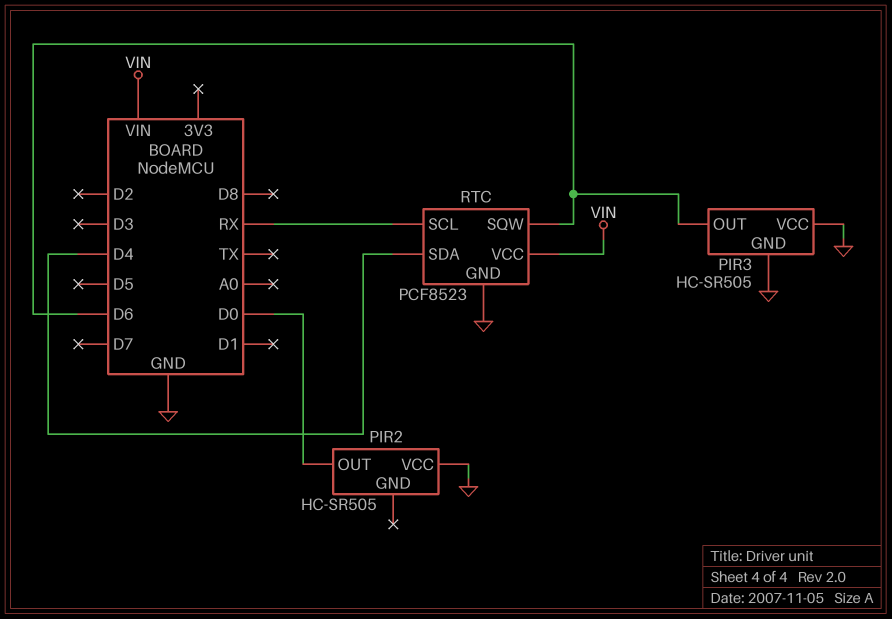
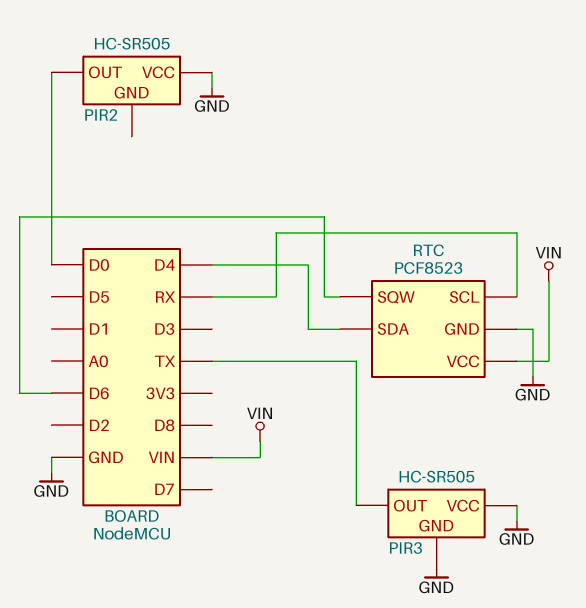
PIR3 pin OUT: D6 -> TX

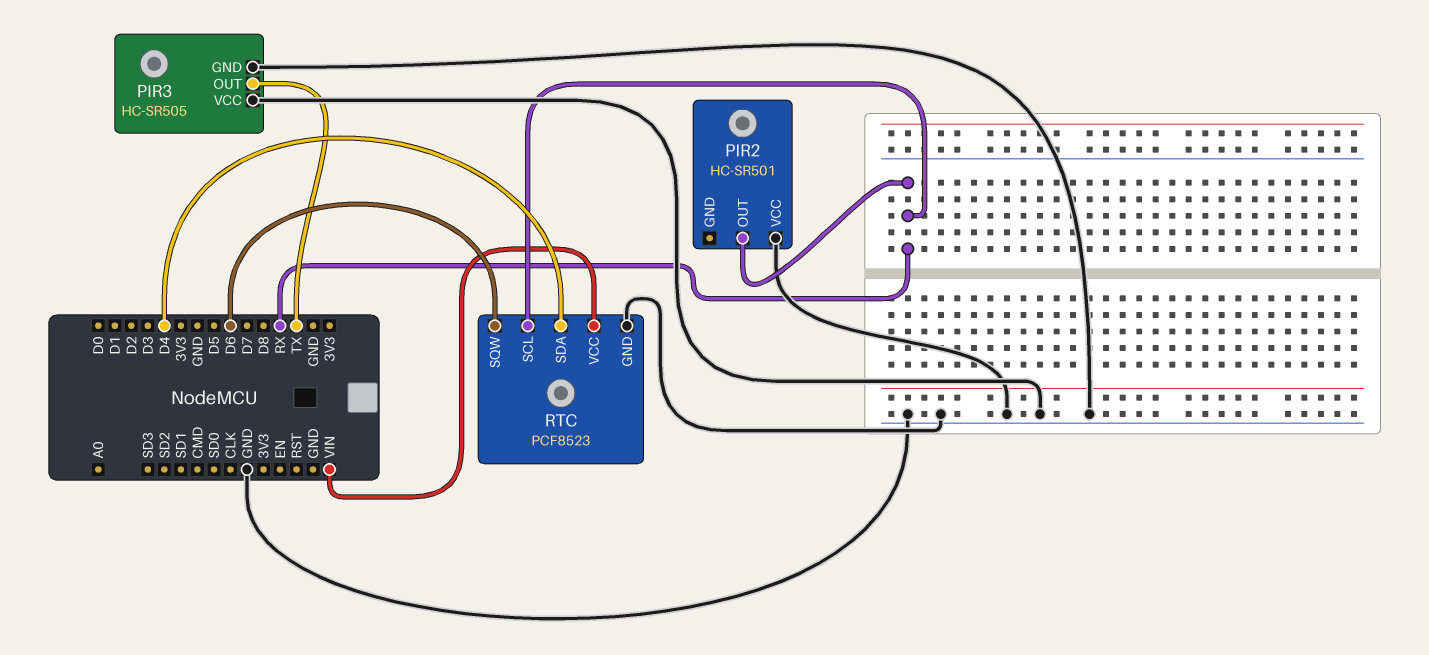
PIR2: HC-SR505 -> HC-SR501
PIR2 pin OUT: D0 -> RX

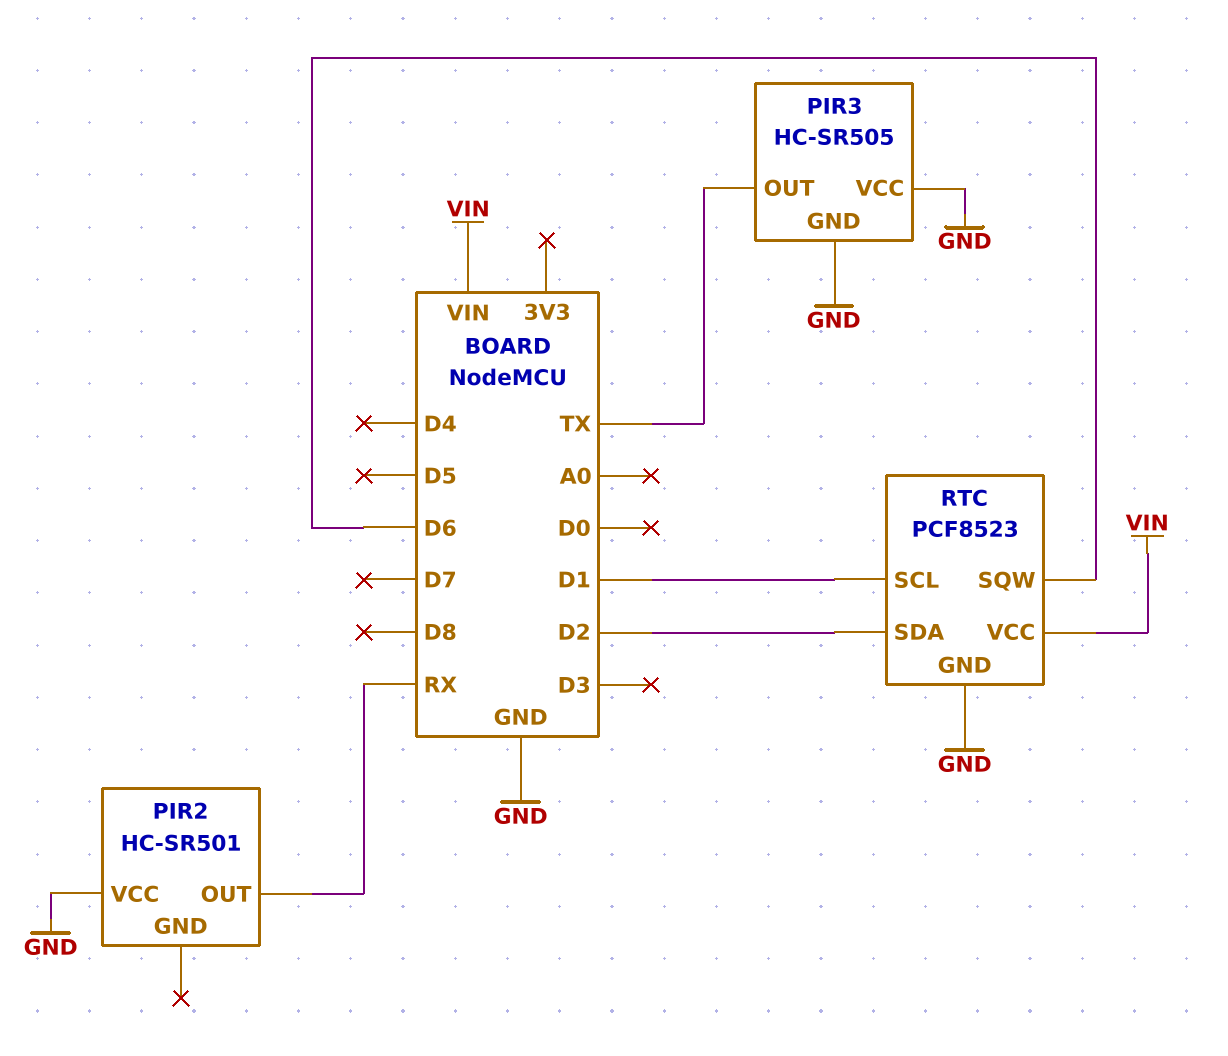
RTC pin SCL: RX -> D1
RTC pin SDA: D4 -> D2

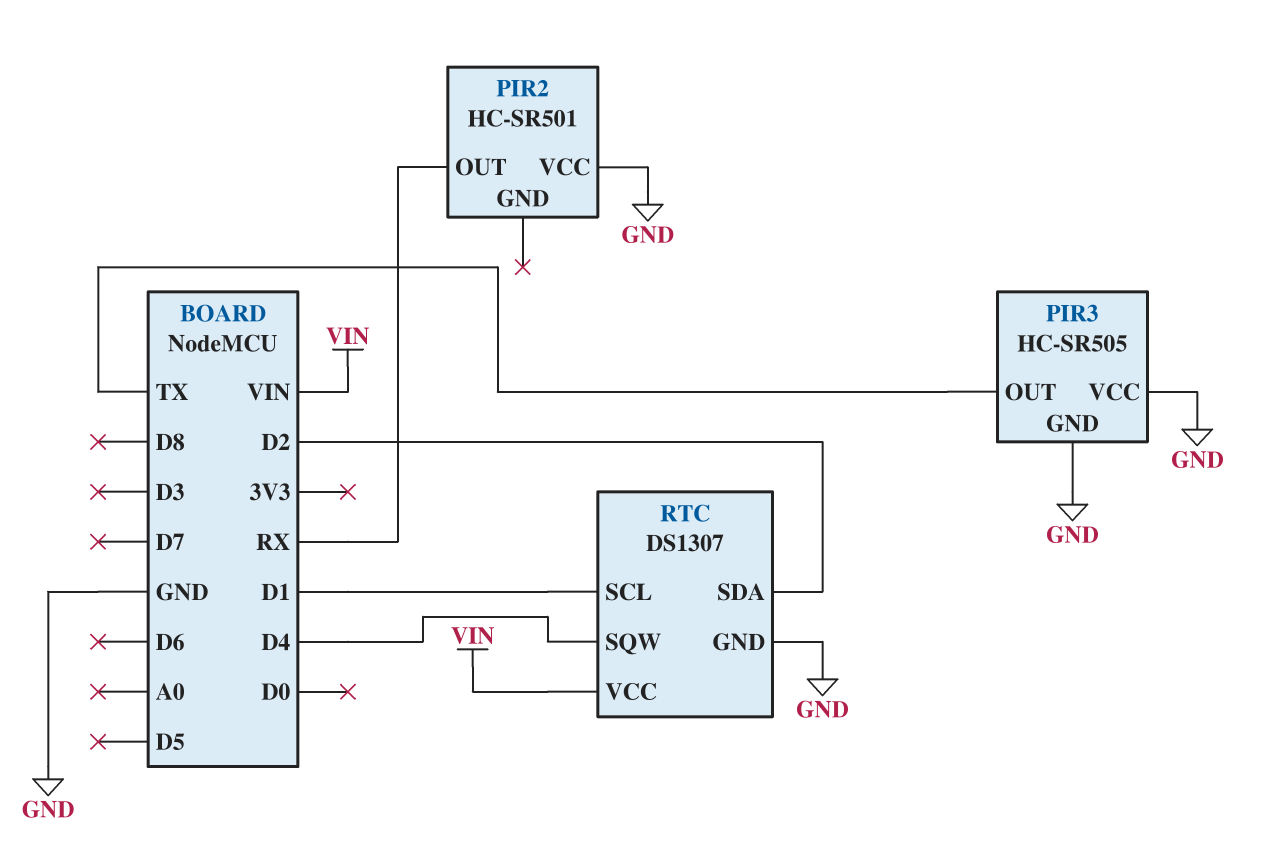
RTC: PCF8523 -> DS1307
RTC pin SQW: D6 -> D4

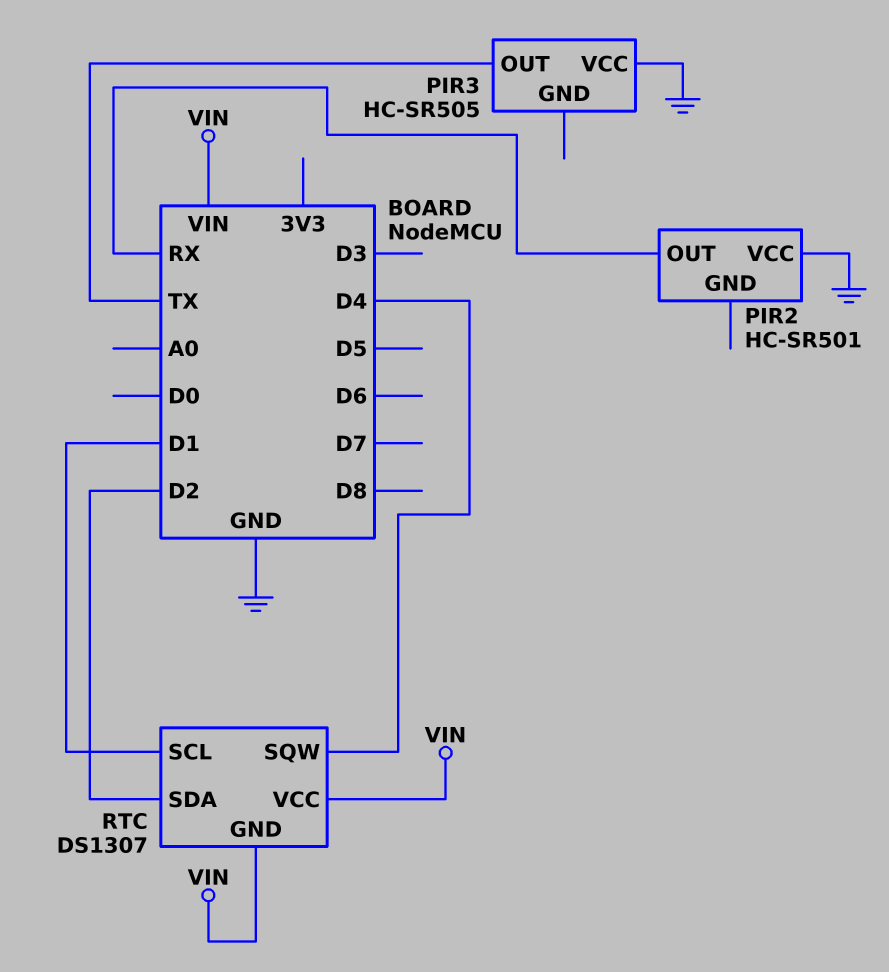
PIR3 pin GND: GND -> none
RTC pin GND: GND -> VIN

